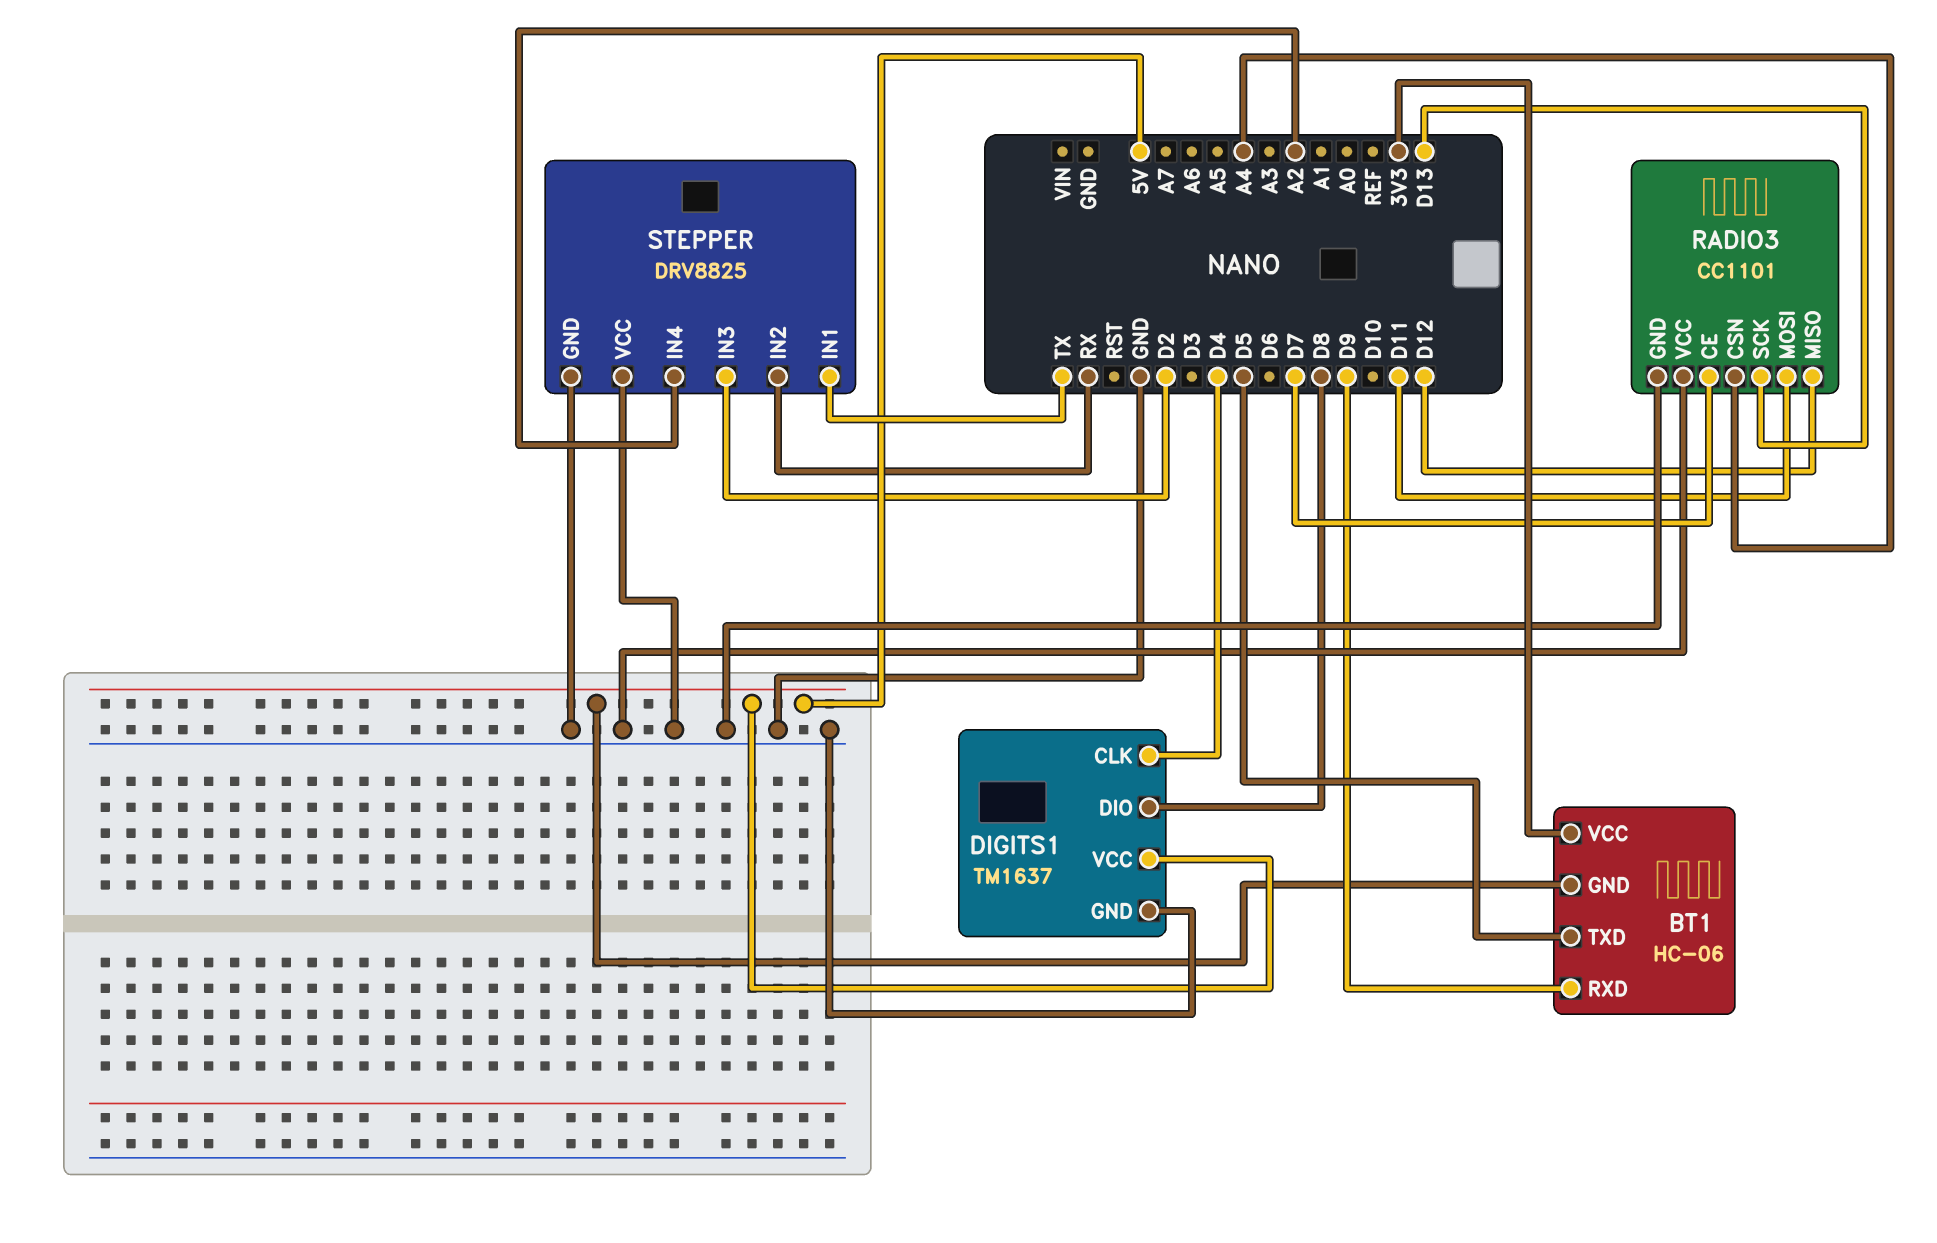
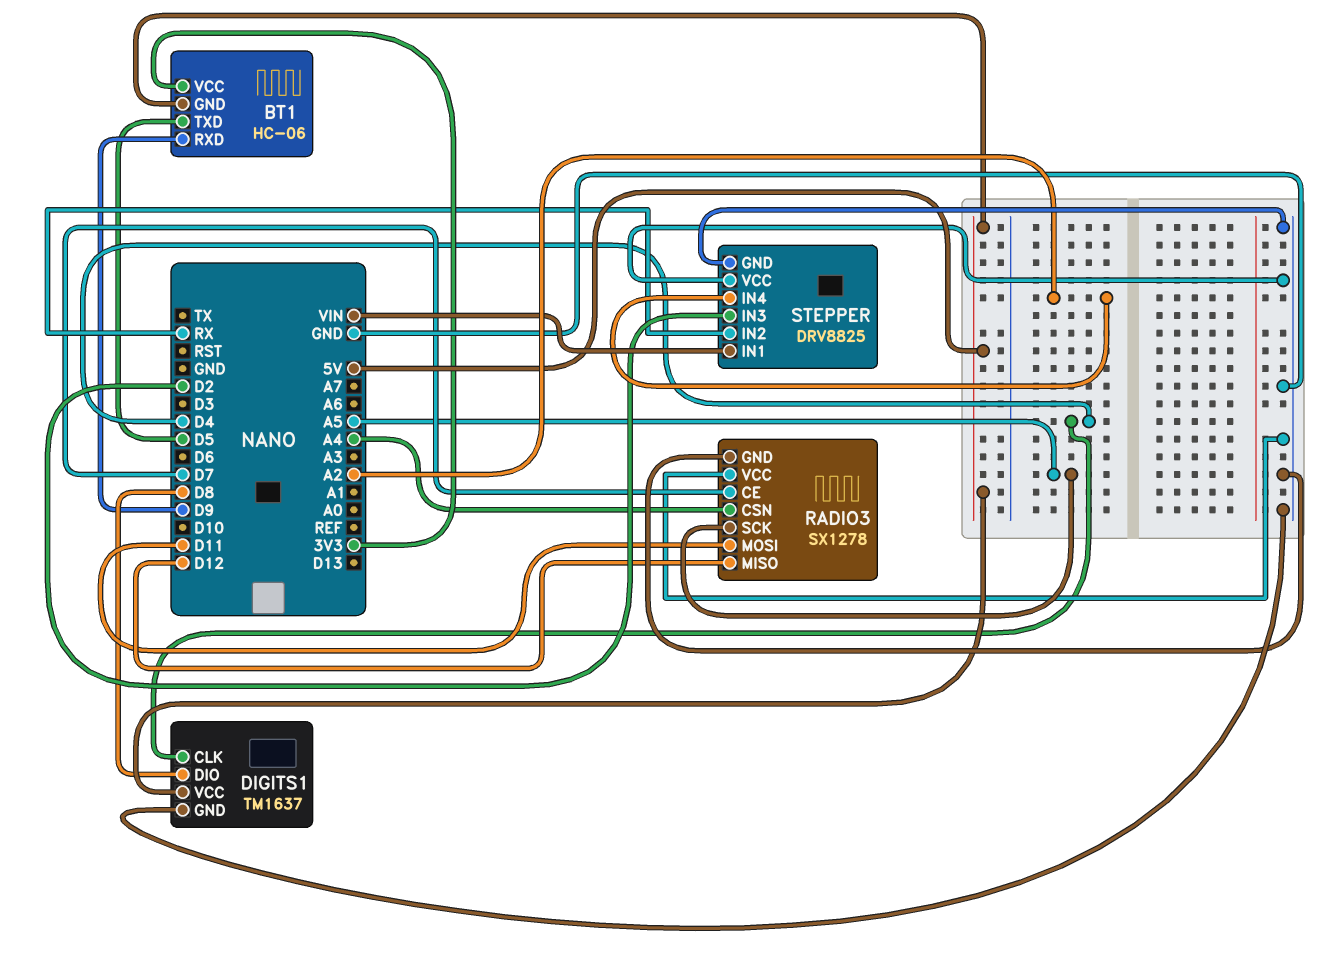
RADIO3: CC1101 -> SX1278
RADIO3 pin SCK: D13 -> A5
STEPPER pin IN1: TX -> VIN

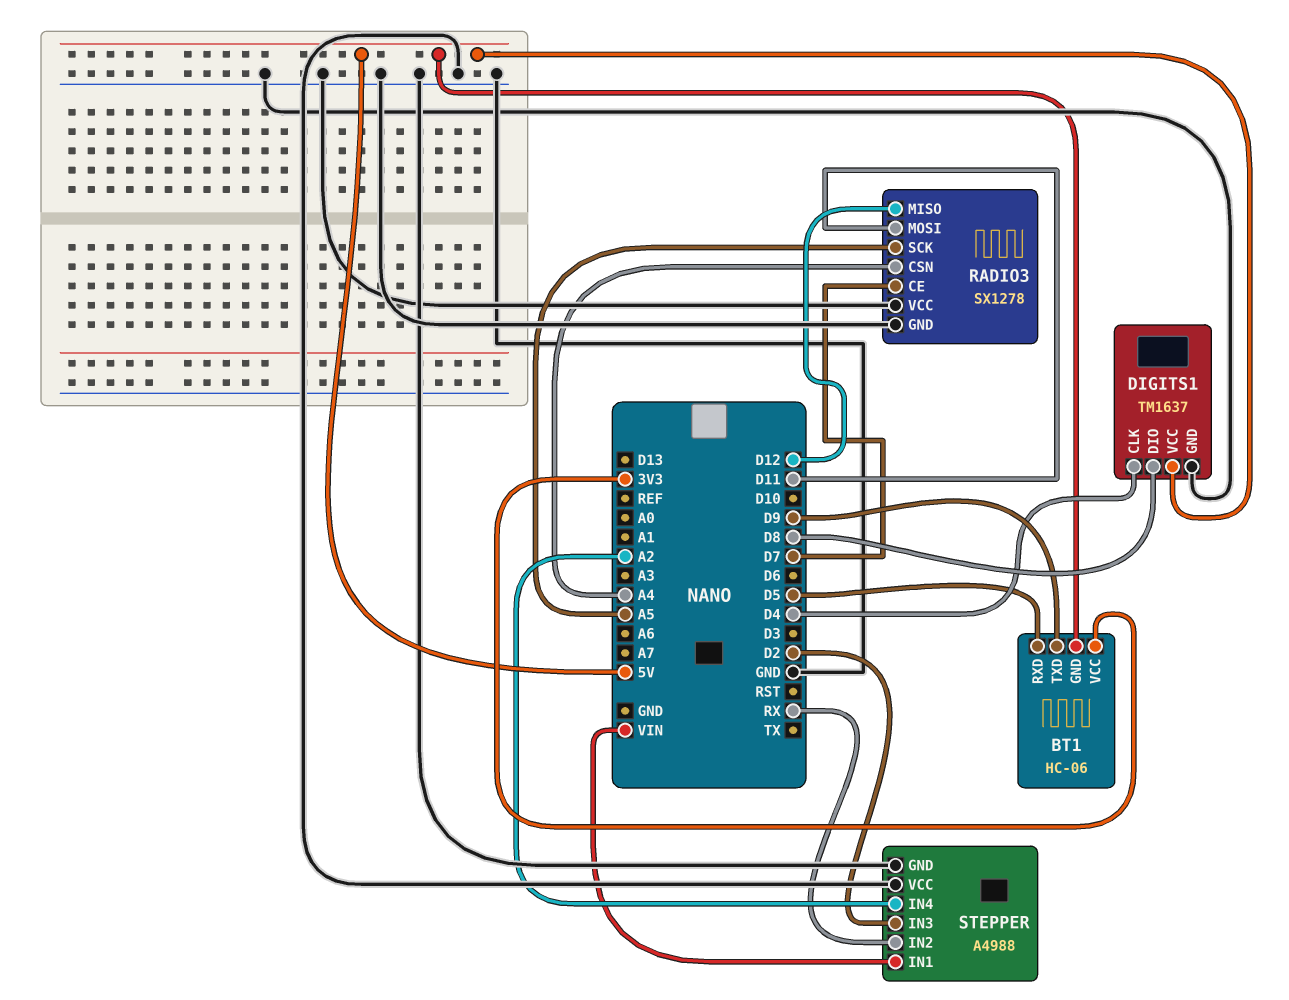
BT1 pin RXD: D9 -> D5
BT1 pin TXD: D5 -> D9
STEPPER: DRV8825 -> A4988

